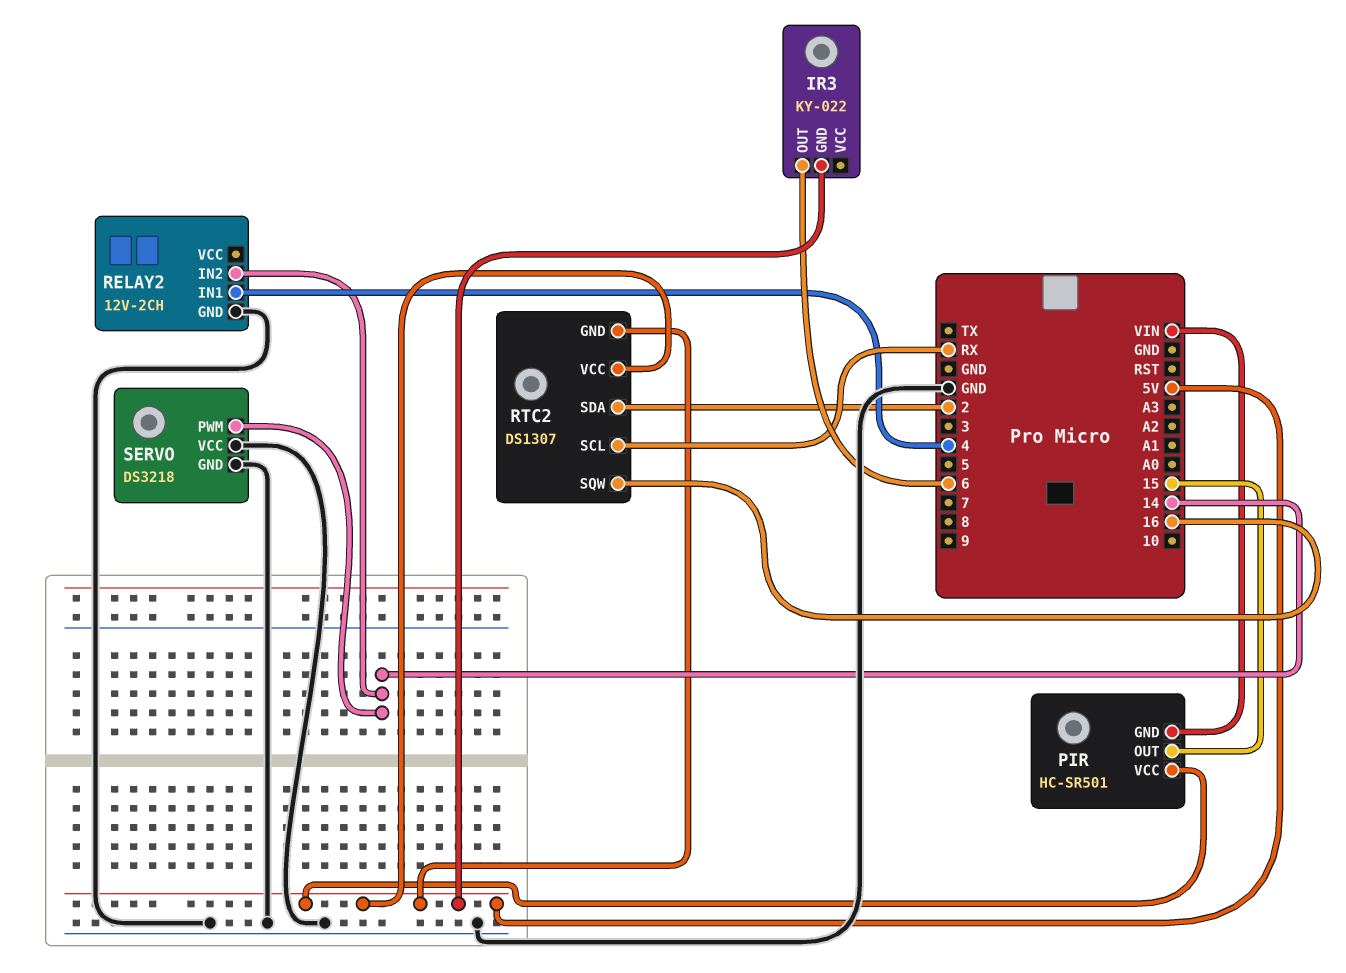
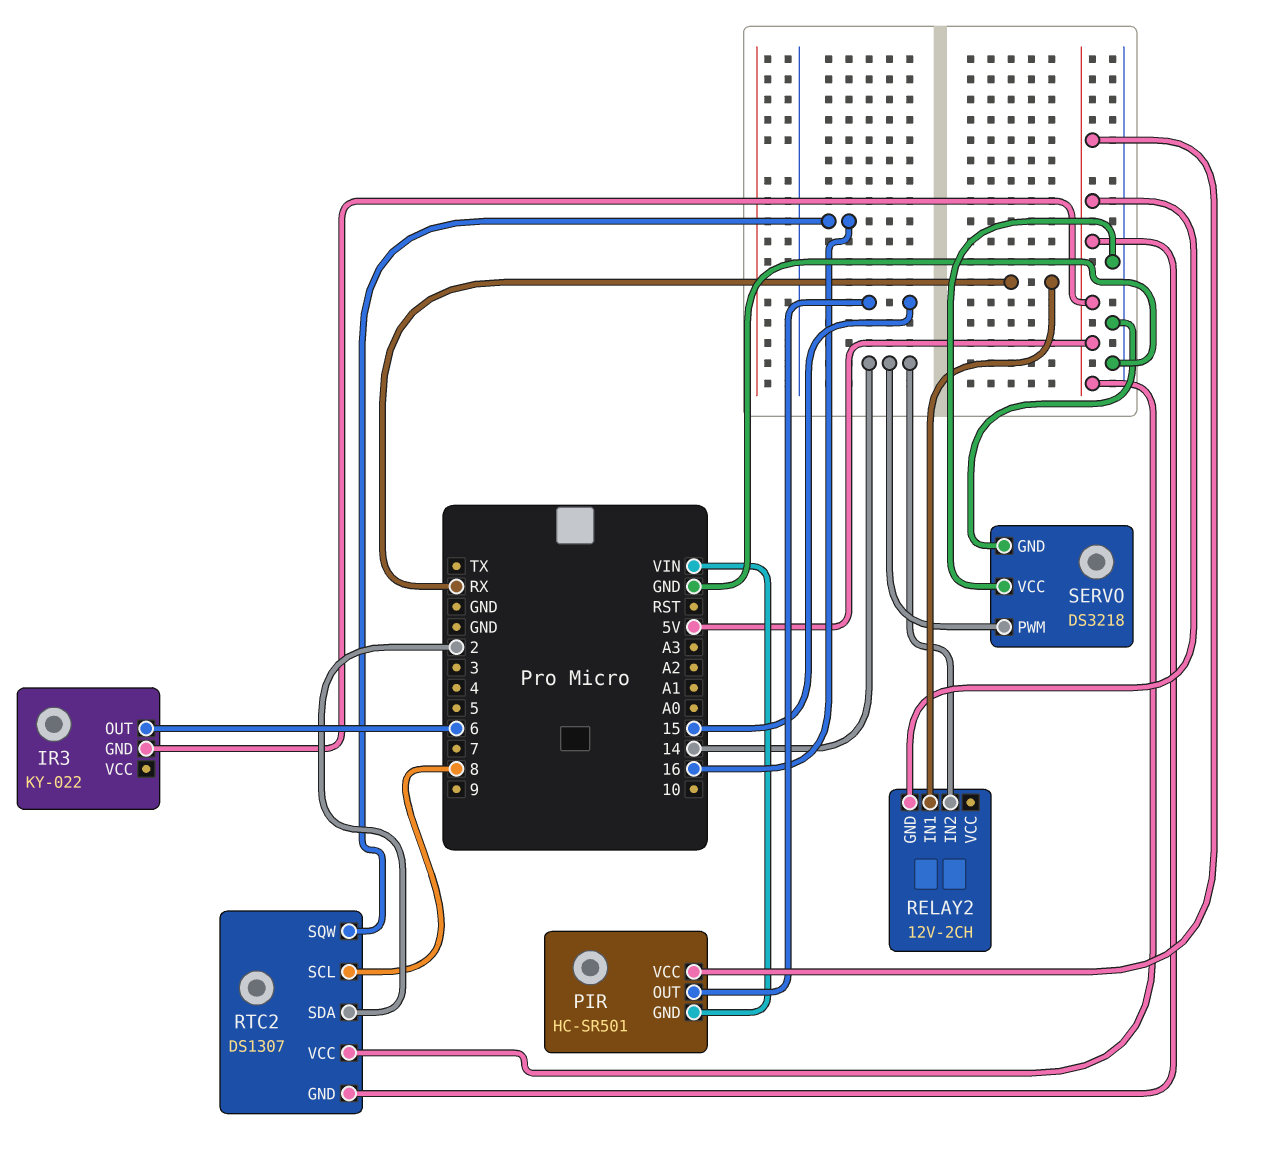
RELAY2 pin GND: GND -> 5V
RELAY2 pin IN1: 4 -> RX
RTC2 pin SCL: RX -> 8

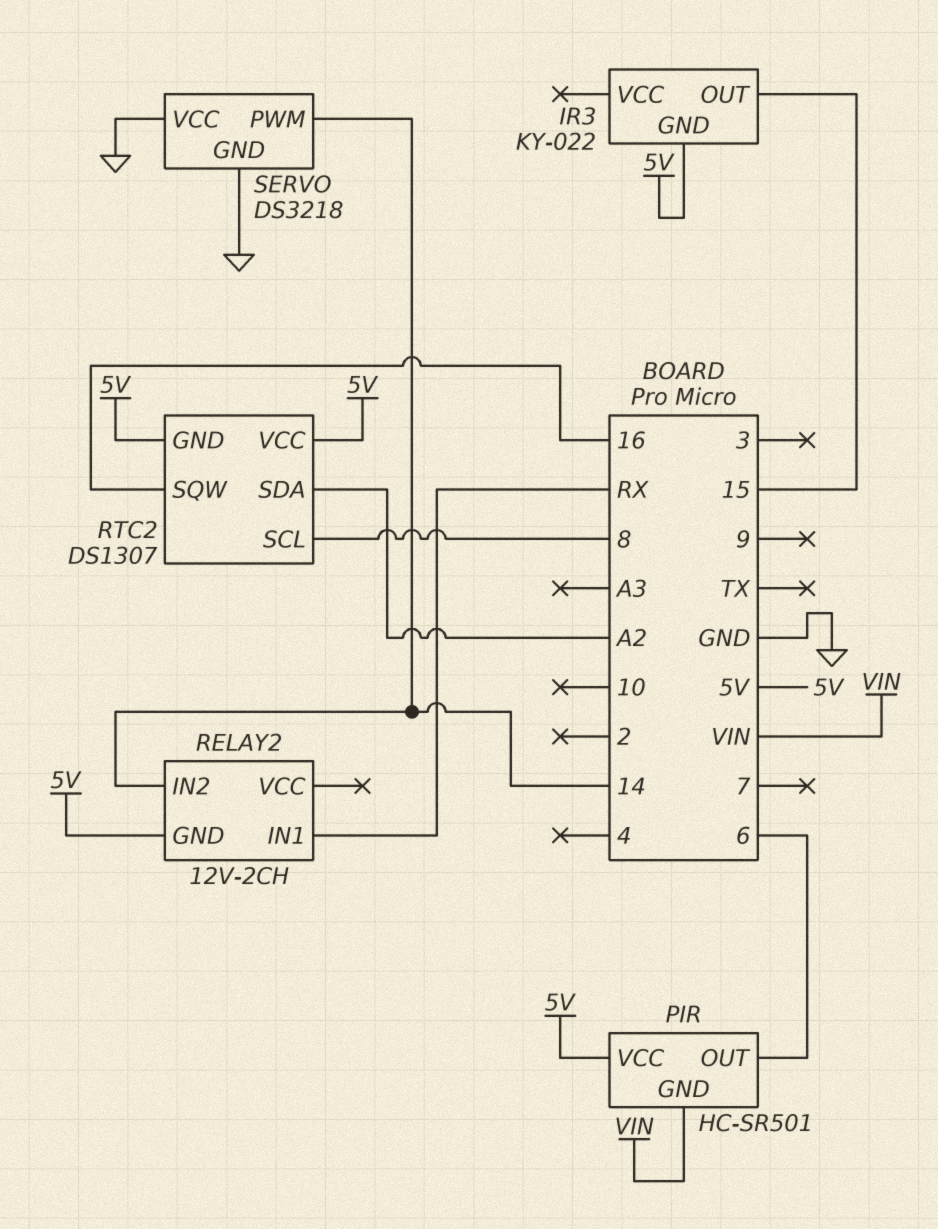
IR3 pin OUT: 6 -> 15
PIR pin OUT: 15 -> 6
RTC2 pin SDA: 2 -> A2

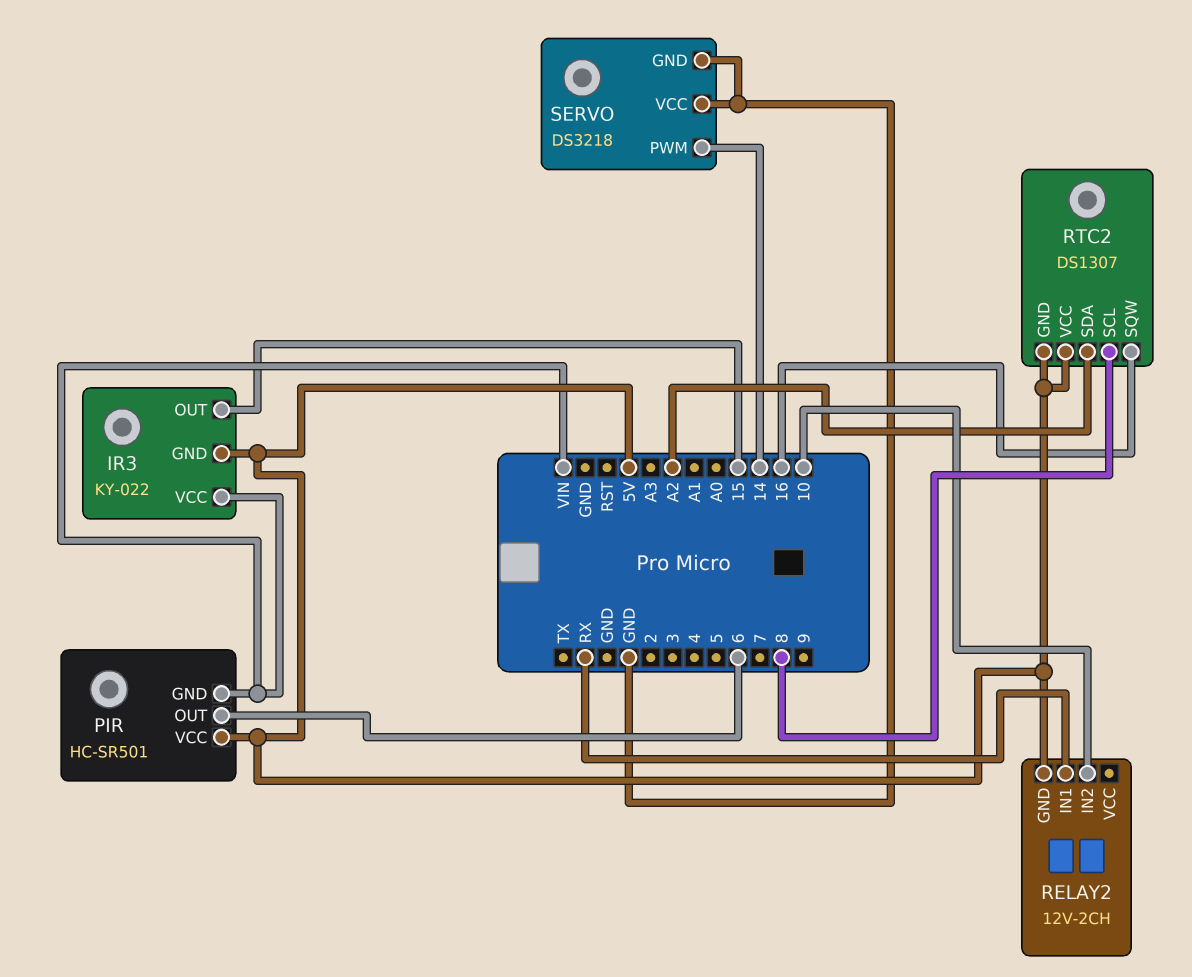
IR3 pin VCC: none -> VIN
RELAY2 pin IN2: 14 -> 10

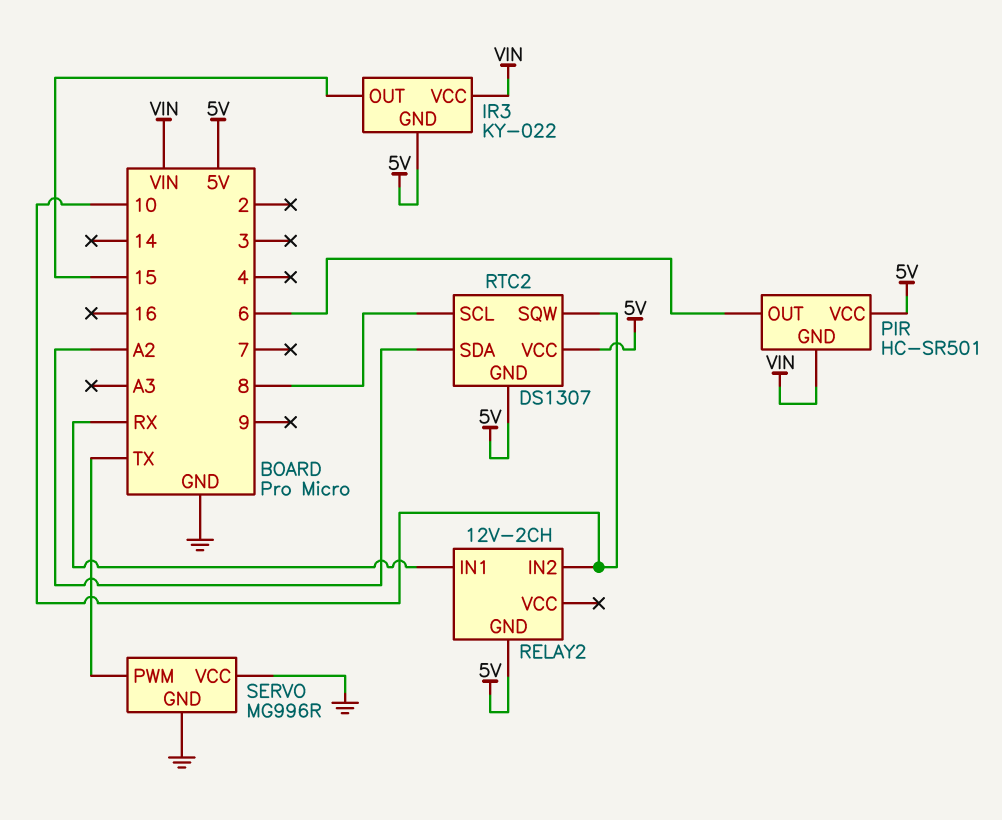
RTC2 pin SQW: 16 -> 10
SERVO: DS3218 -> MG996R
SERVO pin PWM: 14 -> TX

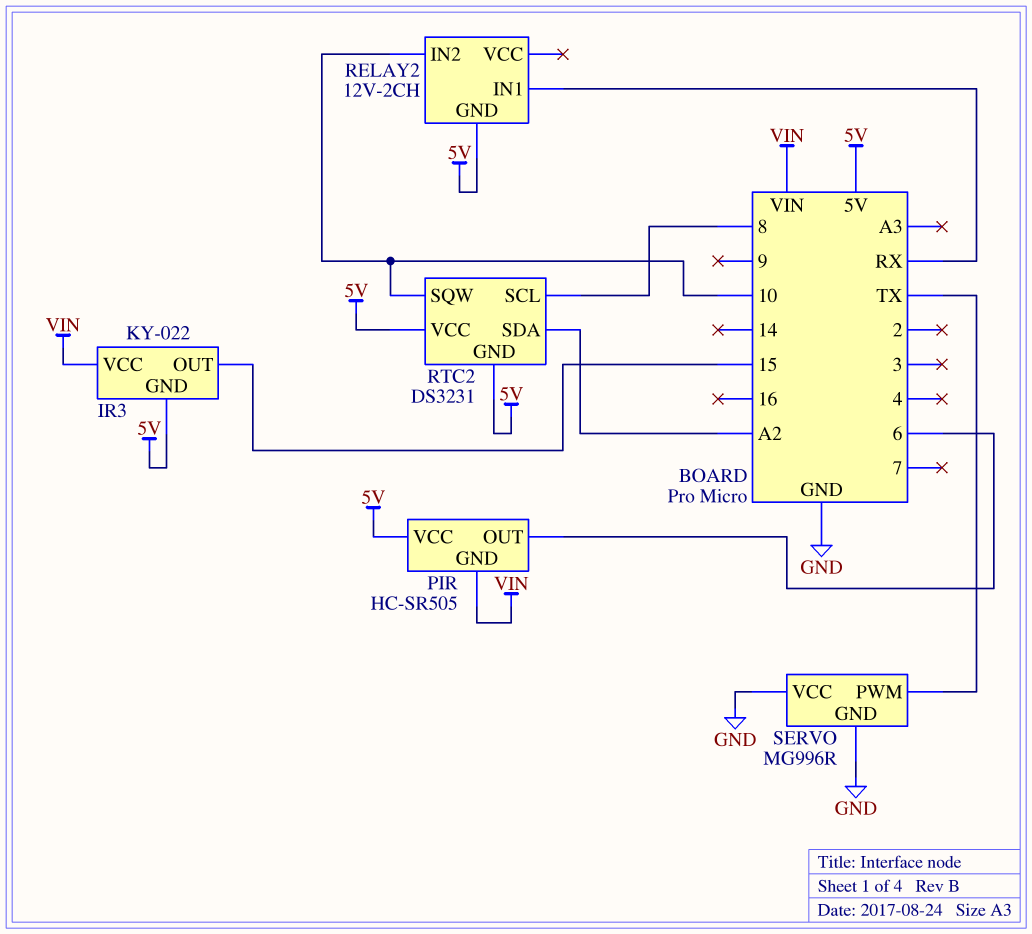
PIR: HC-SR501 -> HC-SR505
RTC2: DS1307 -> DS3231

